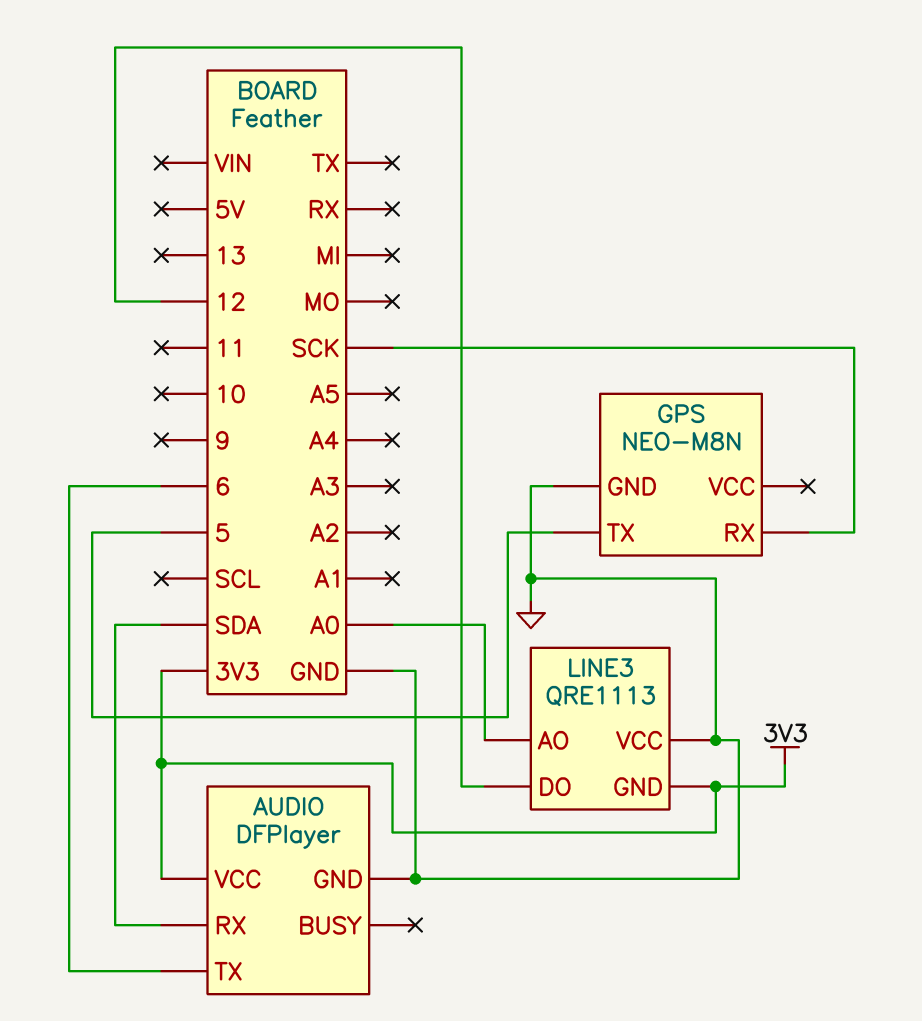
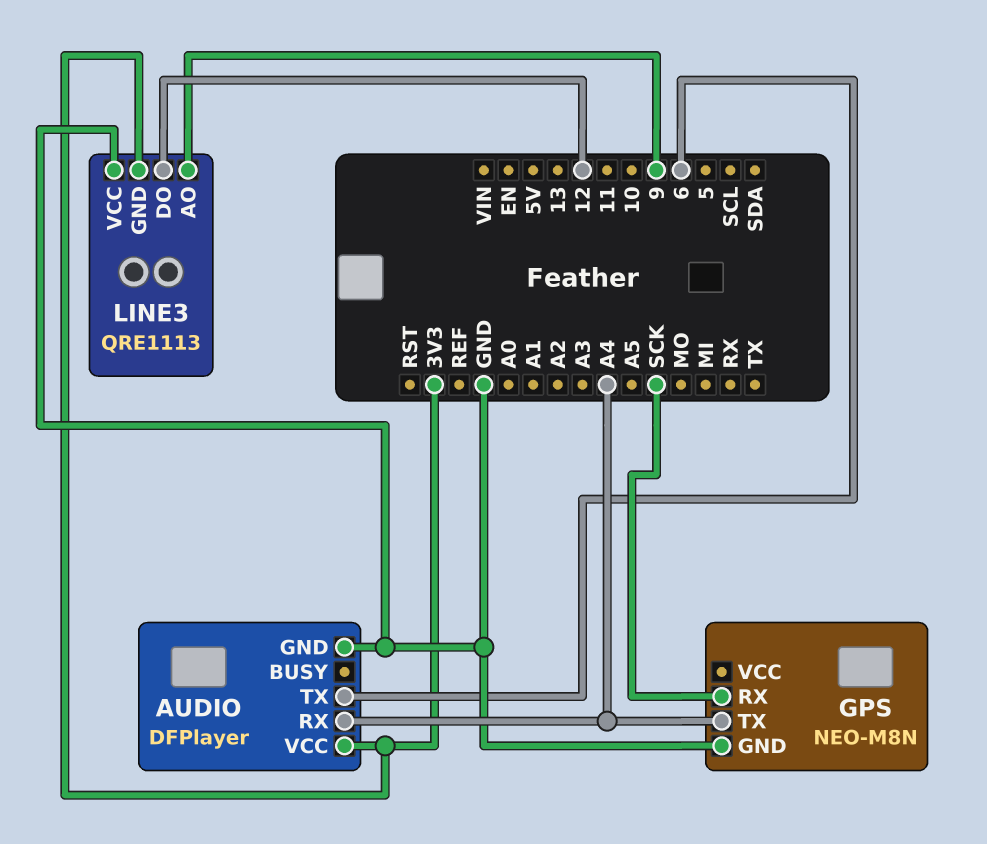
AUDIO pin RX: SDA -> A4
GPS pin TX: 5 -> A4
LINE3 pin AO: A0 -> 9

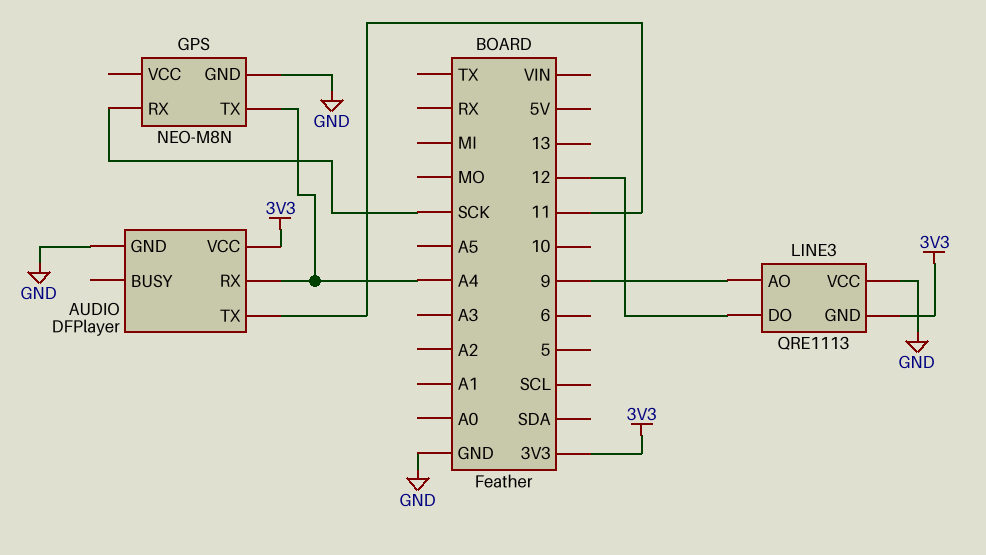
AUDIO pin TX: 6 -> 11

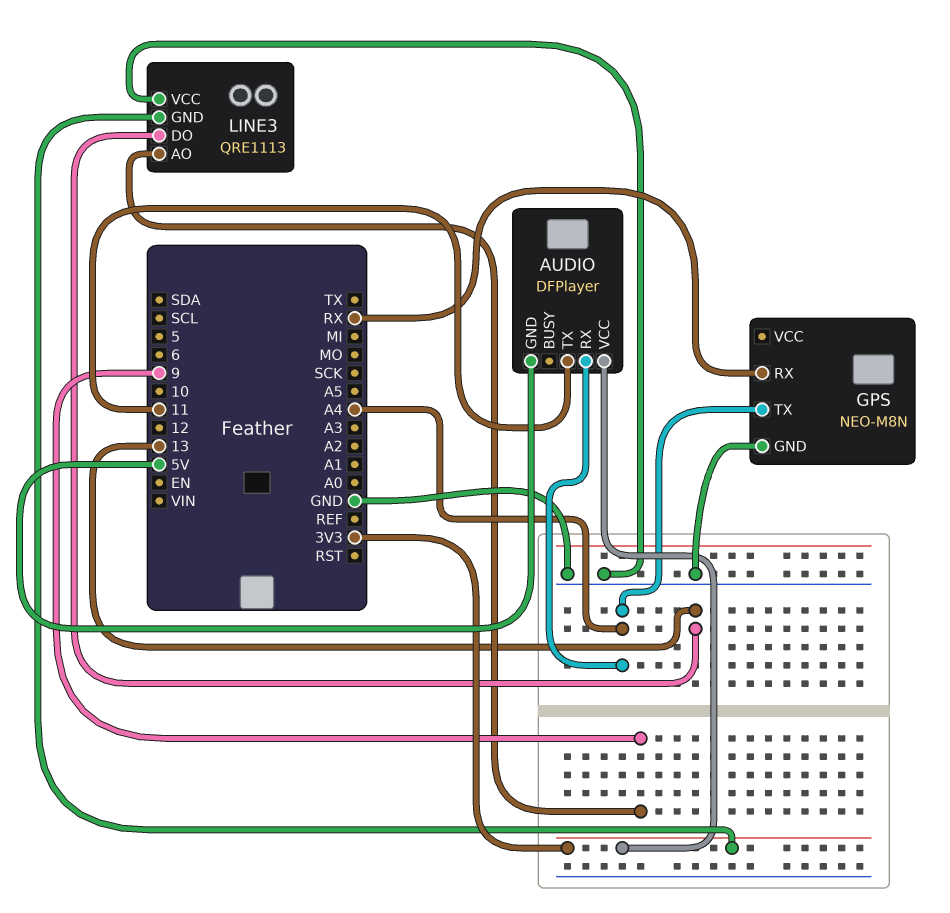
AUDIO pin GND: GND -> 5V
GPS pin RX: SCK -> RX
LINE3 pin DO: 12 -> 13

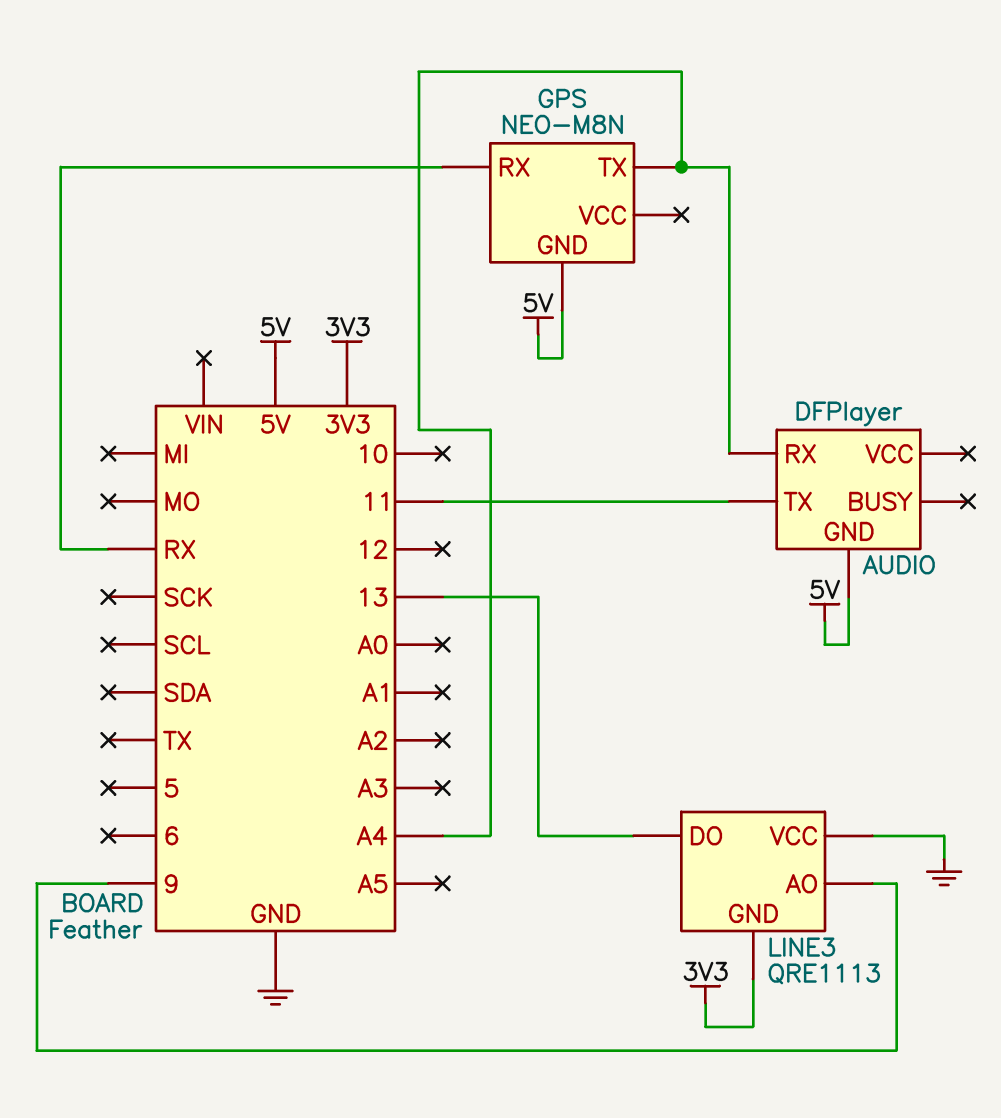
AUDIO pin VCC: 3V3 -> none
GPS pin GND: GND -> 5V

